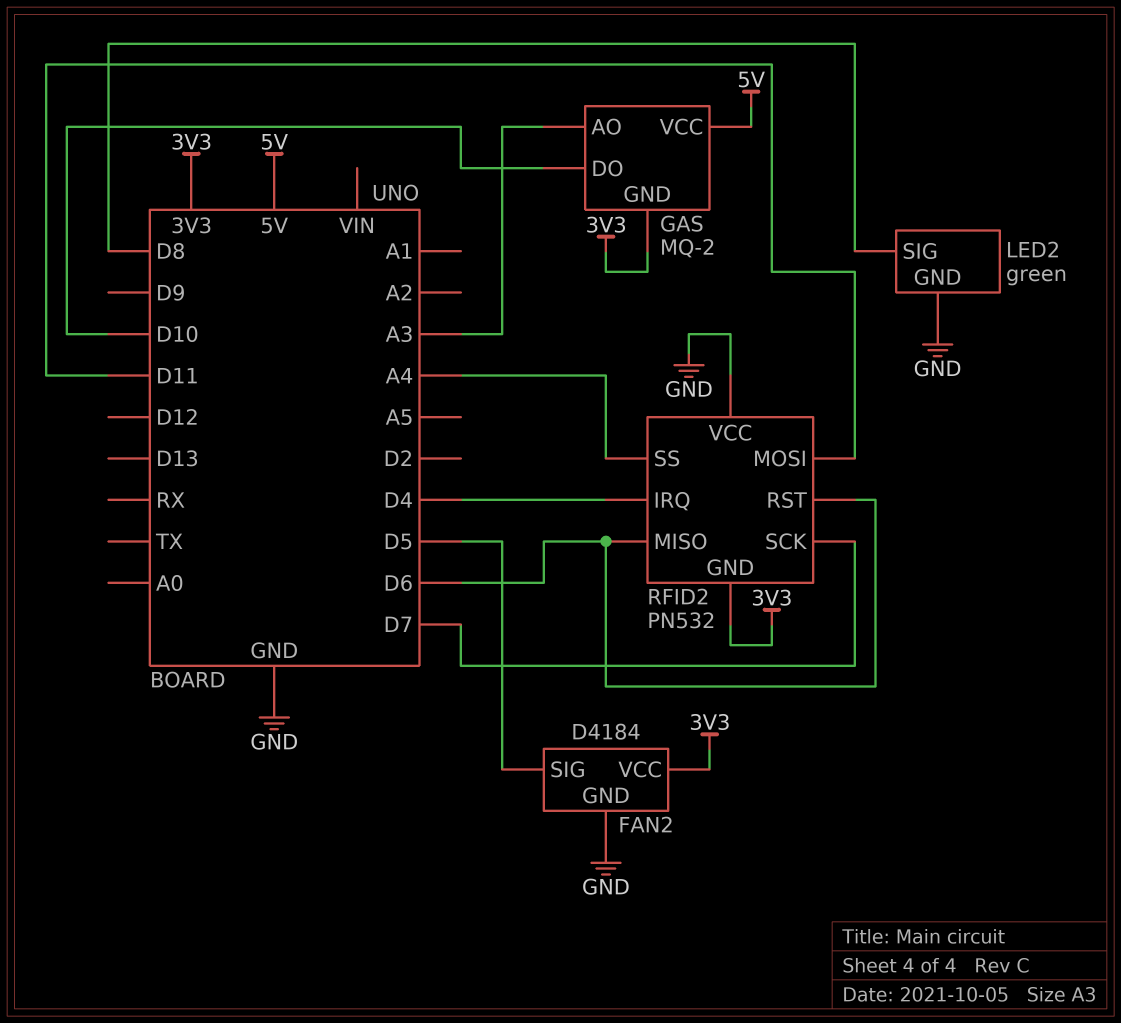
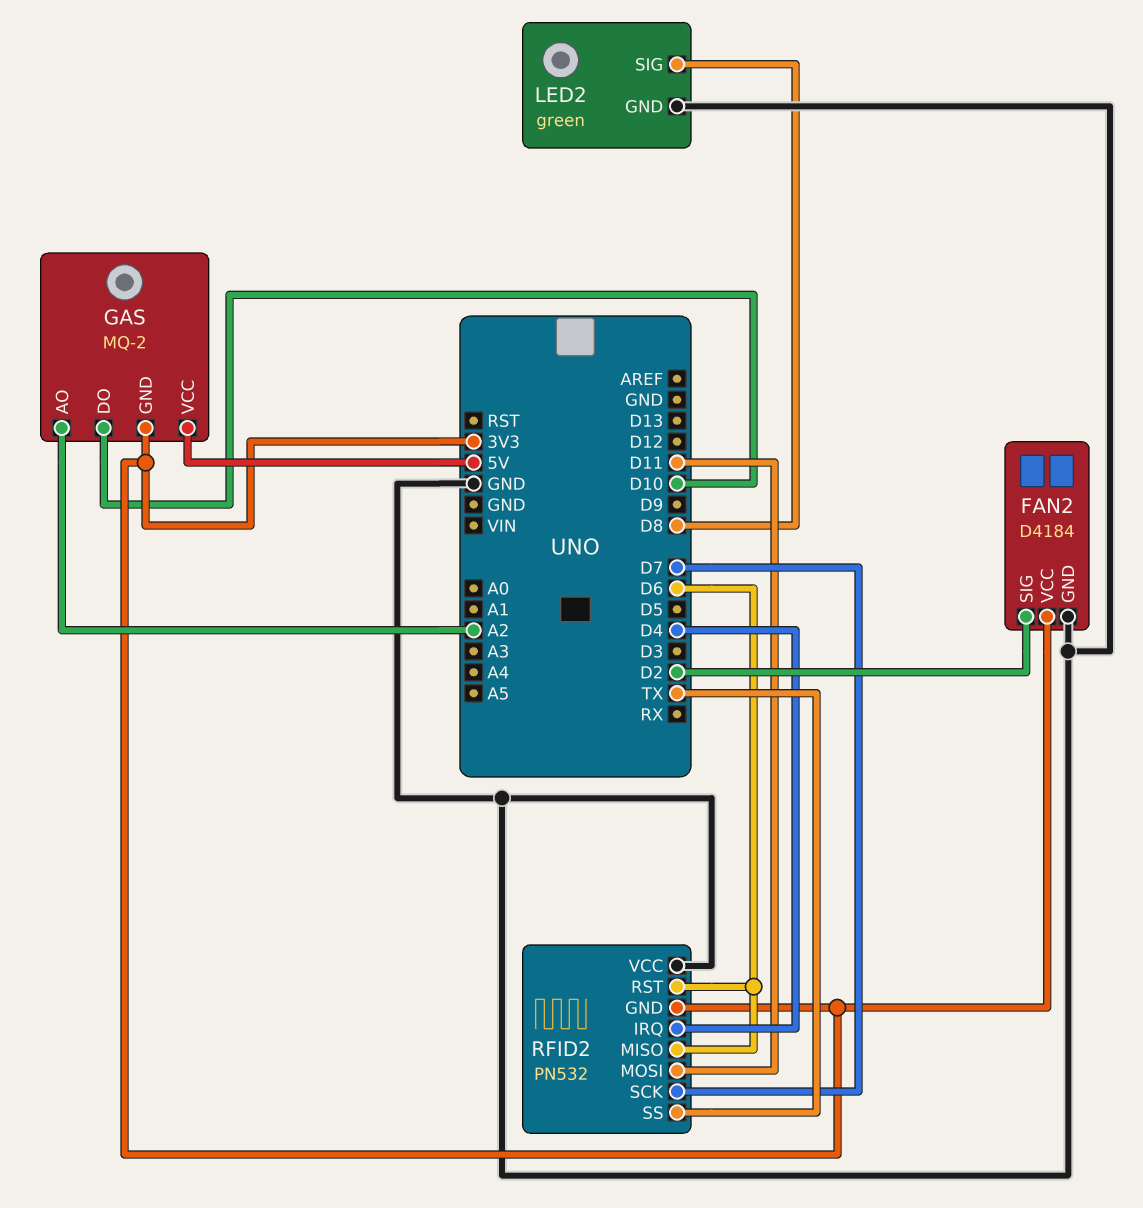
FAN2 pin SIG: D5 -> D2
GAS pin AO: A3 -> A2
RFID2 pin SS: A4 -> TX

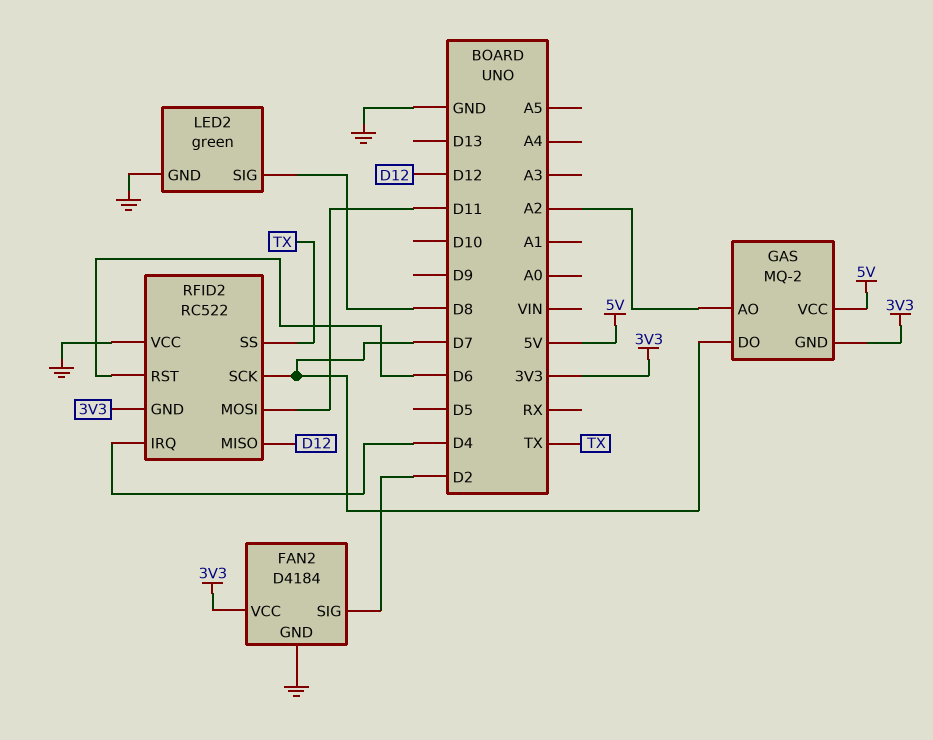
GAS pin DO: D10 -> D7
RFID2: PN532 -> RC522
RFID2 pin MISO: D6 -> D12

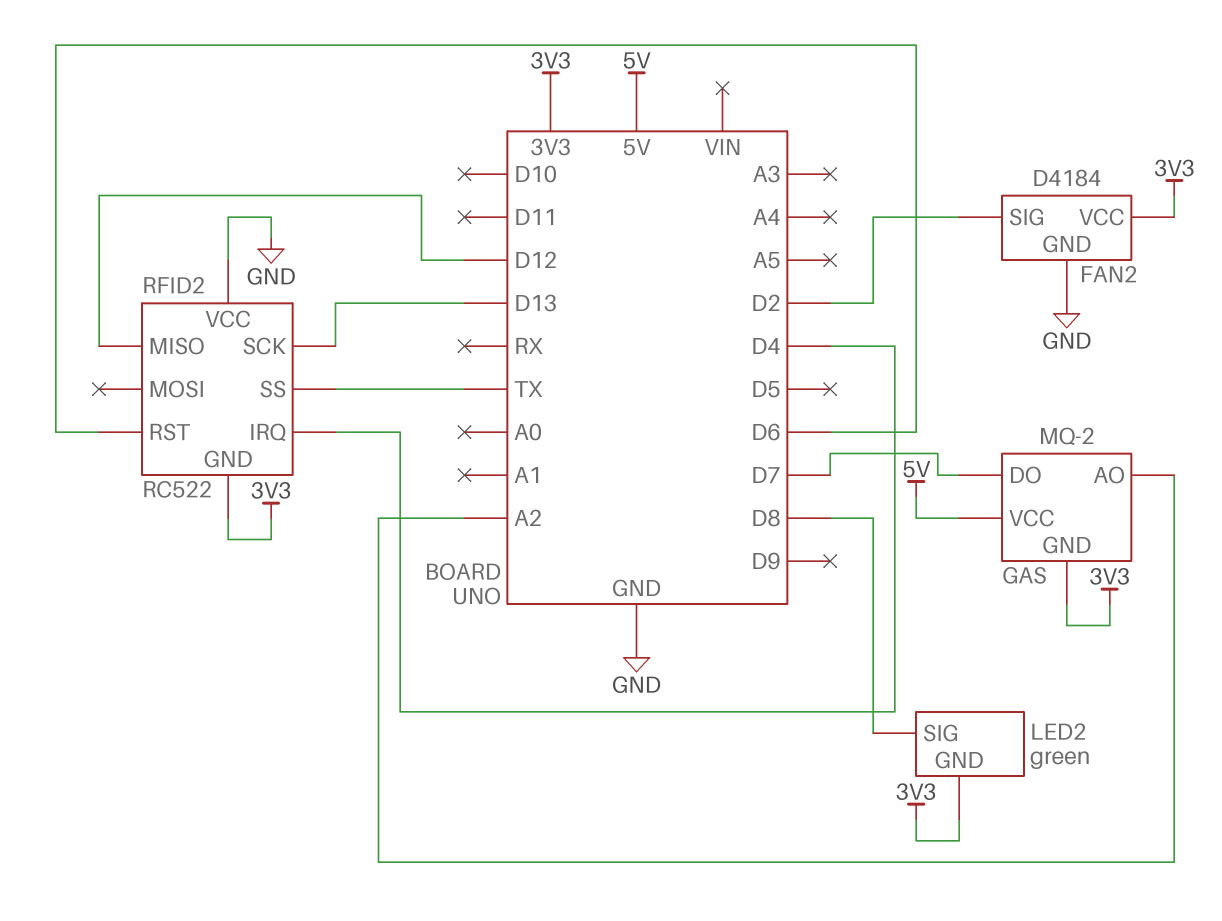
LED2 pin GND: GND -> 3V3
RFID2 pin MOSI: D11 -> none
RFID2 pin SCK: D7 -> D13

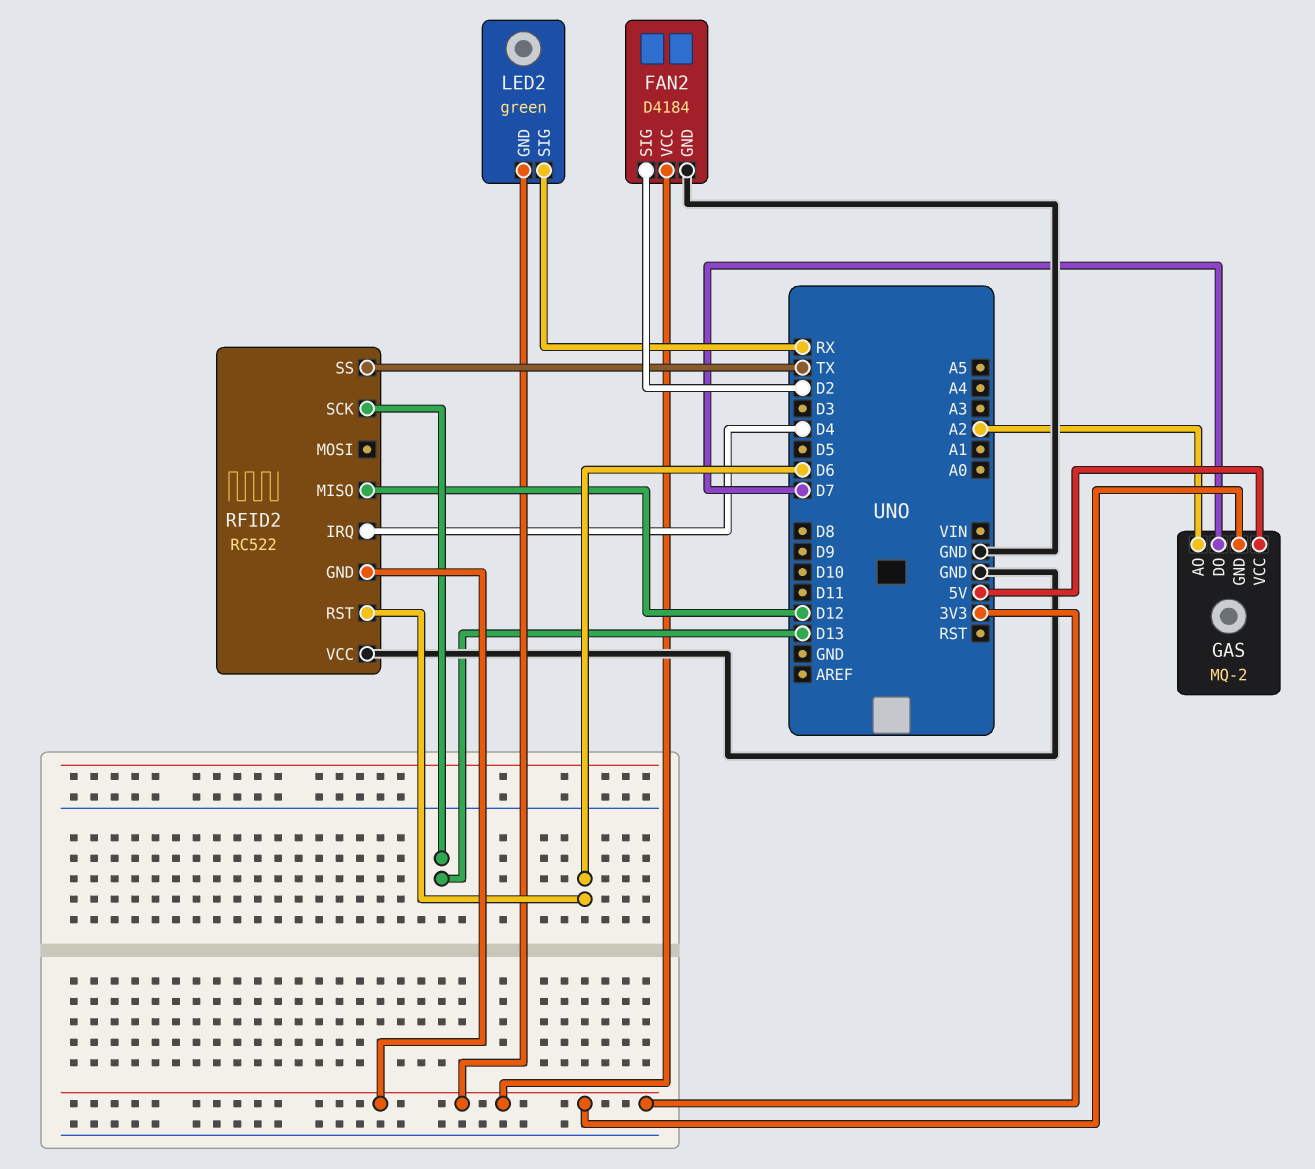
LED2 pin SIG: D8 -> RX

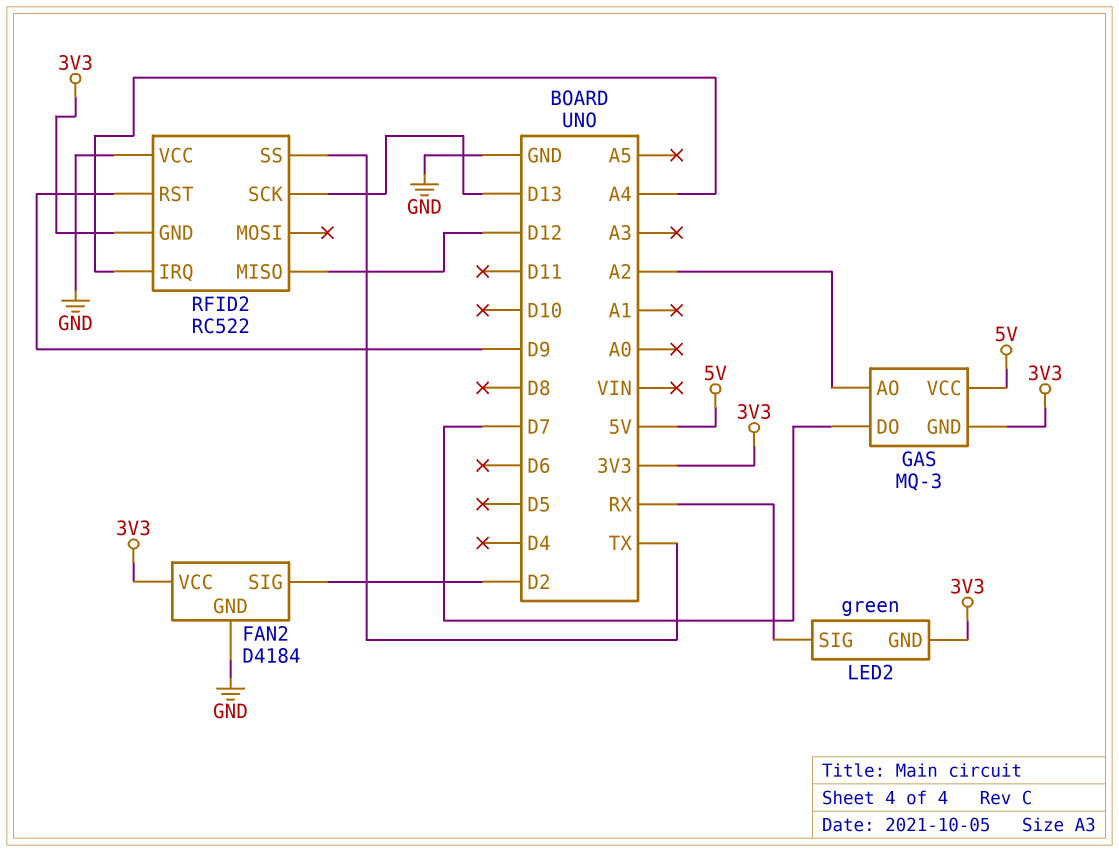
GAS: MQ-2 -> MQ-3
RFID2 pin IRQ: D4 -> A4
RFID2 pin RST: D6 -> D9

